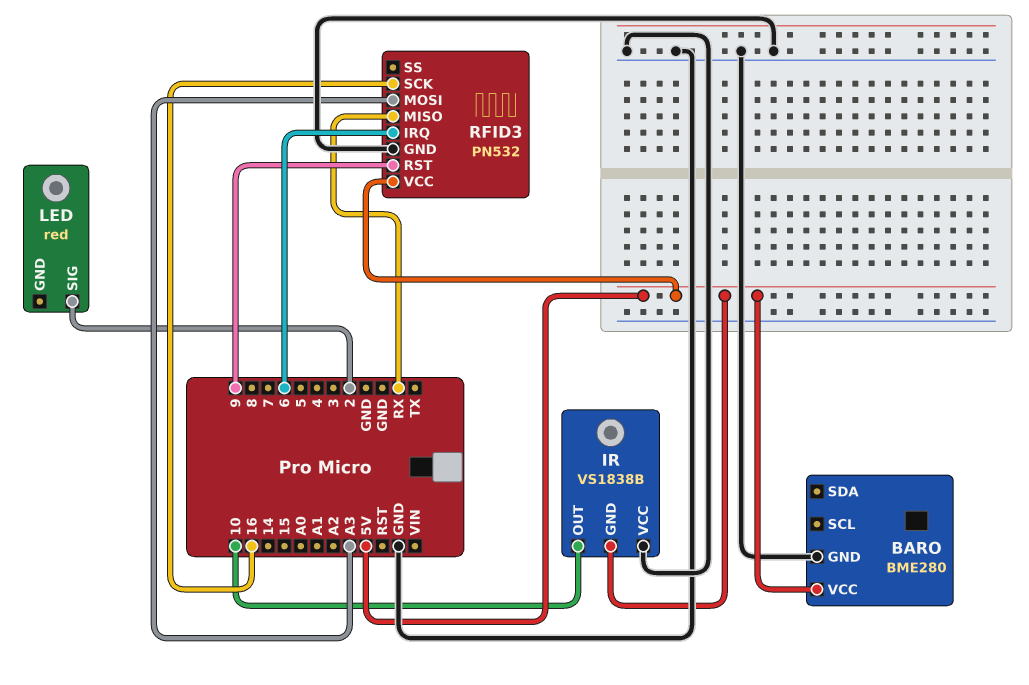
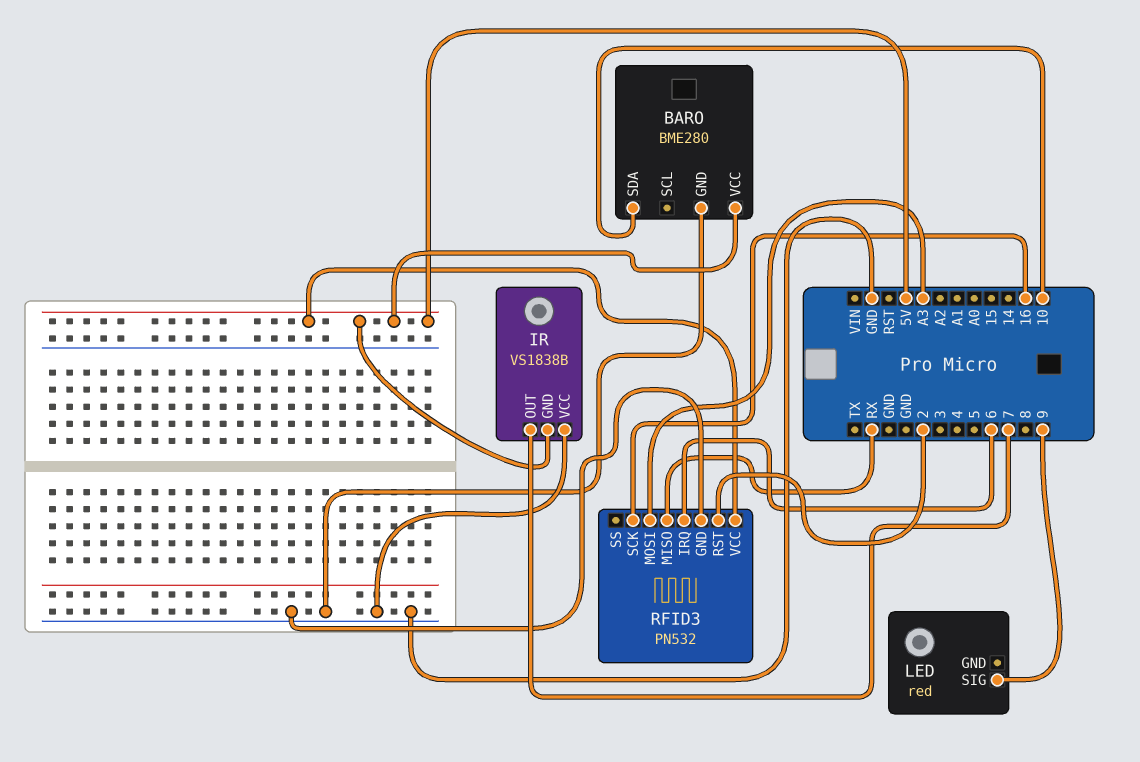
BARO pin SDA: none -> 10
IR pin OUT: 10 -> 7
LED pin SIG: 2 -> 9
RFID3 pin RST: 9 -> 2

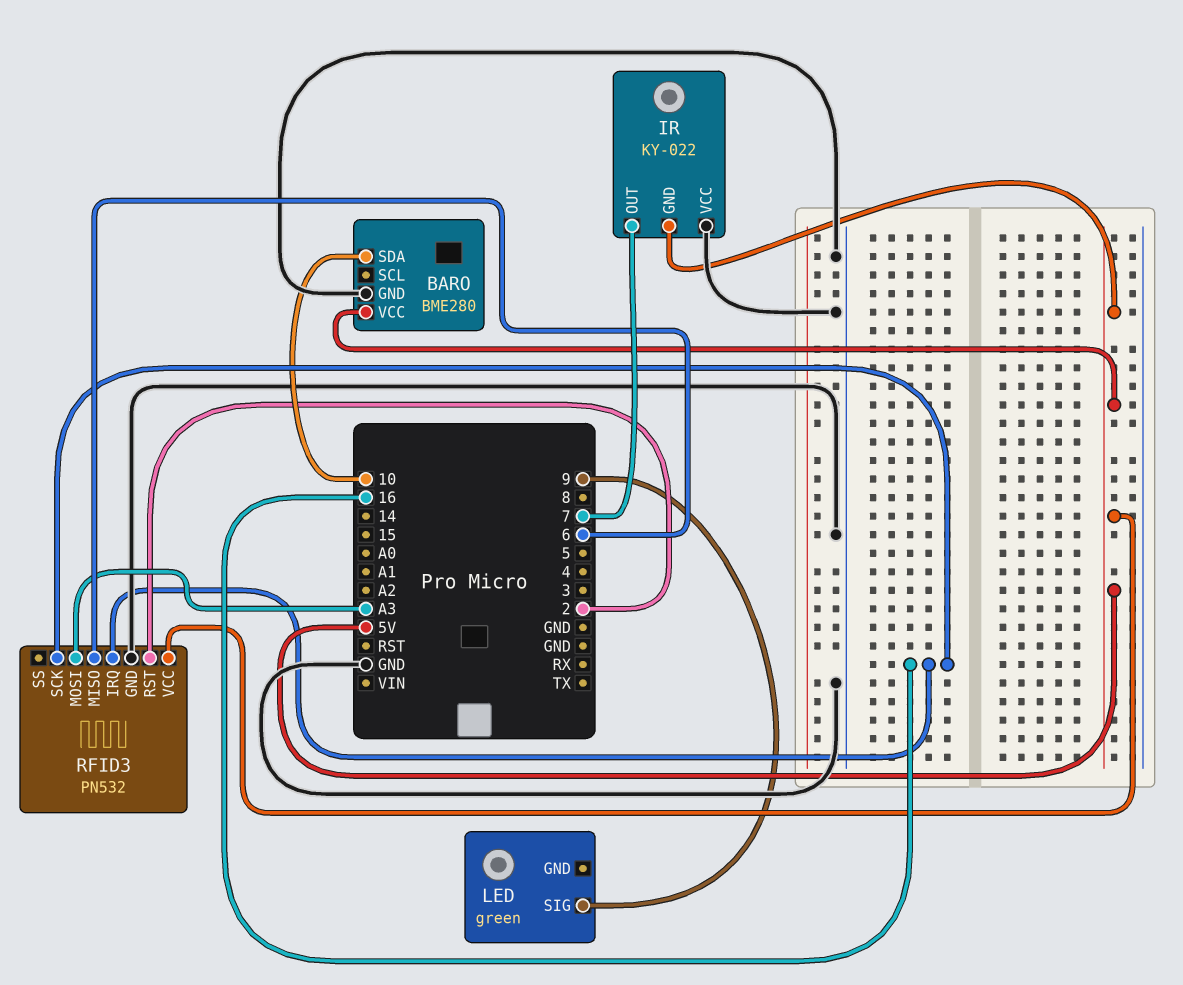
IR: VS1838B -> KY-022
LED: red -> green
RFID3 pin IRQ: 6 -> 16
RFID3 pin MISO: RX -> 6

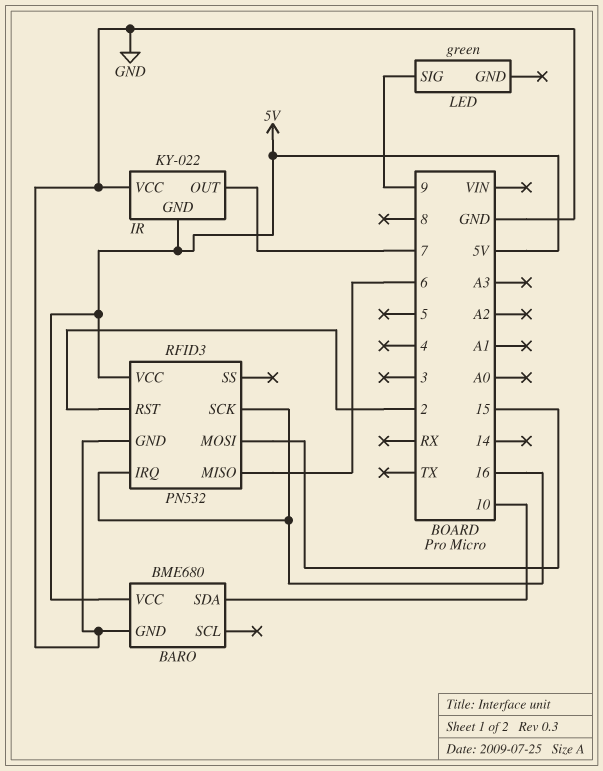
BARO: BME280 -> BME680
RFID3 pin MOSI: A3 -> 15

